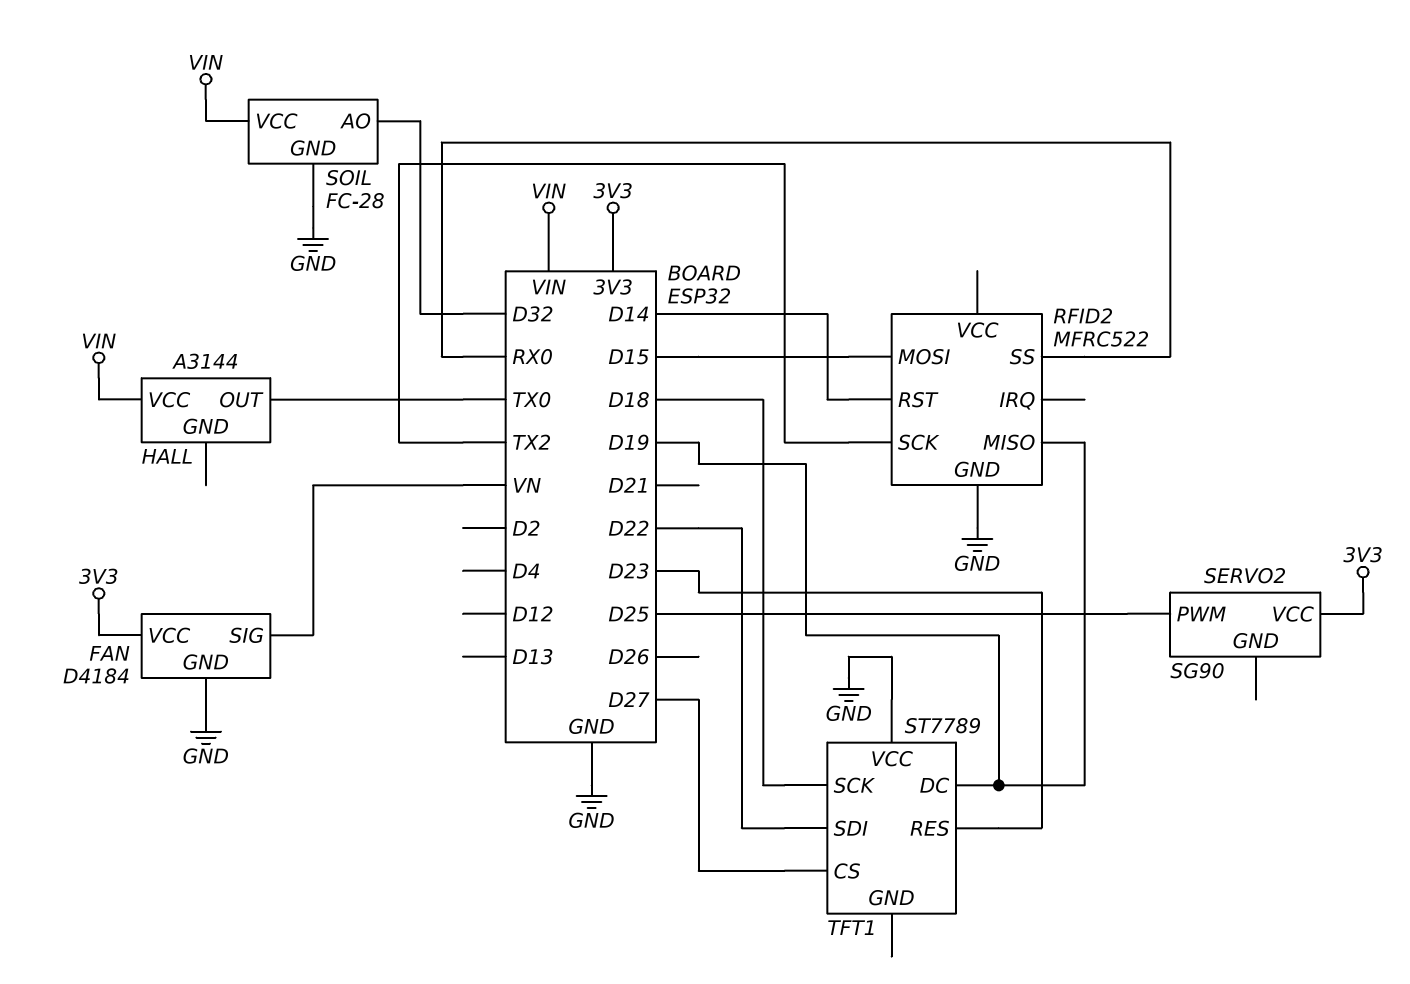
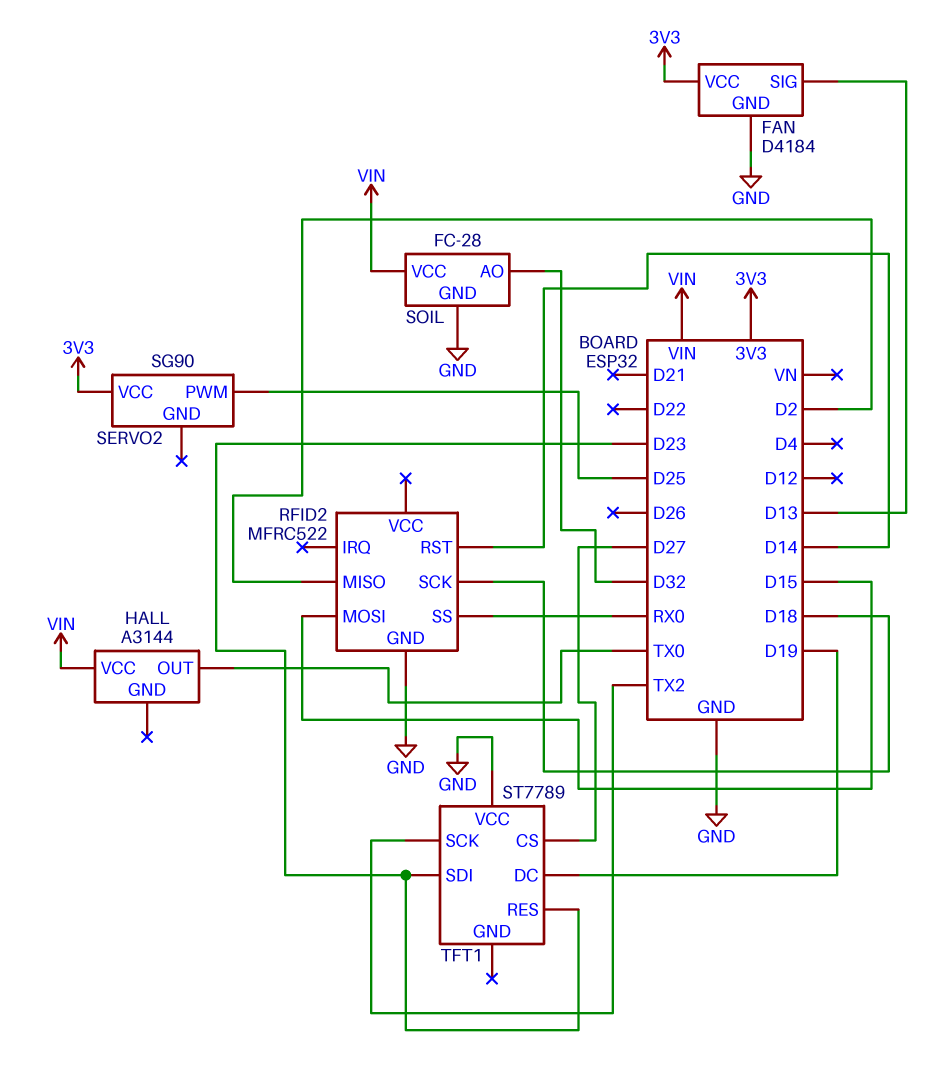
FAN pin SIG: VN -> D13
RFID2 pin MISO: D19 -> D2
RFID2 pin SCK: TX2 -> D18
TFT1 pin SCK: D18 -> TX2
TFT1 pin SDI: D22 -> D23

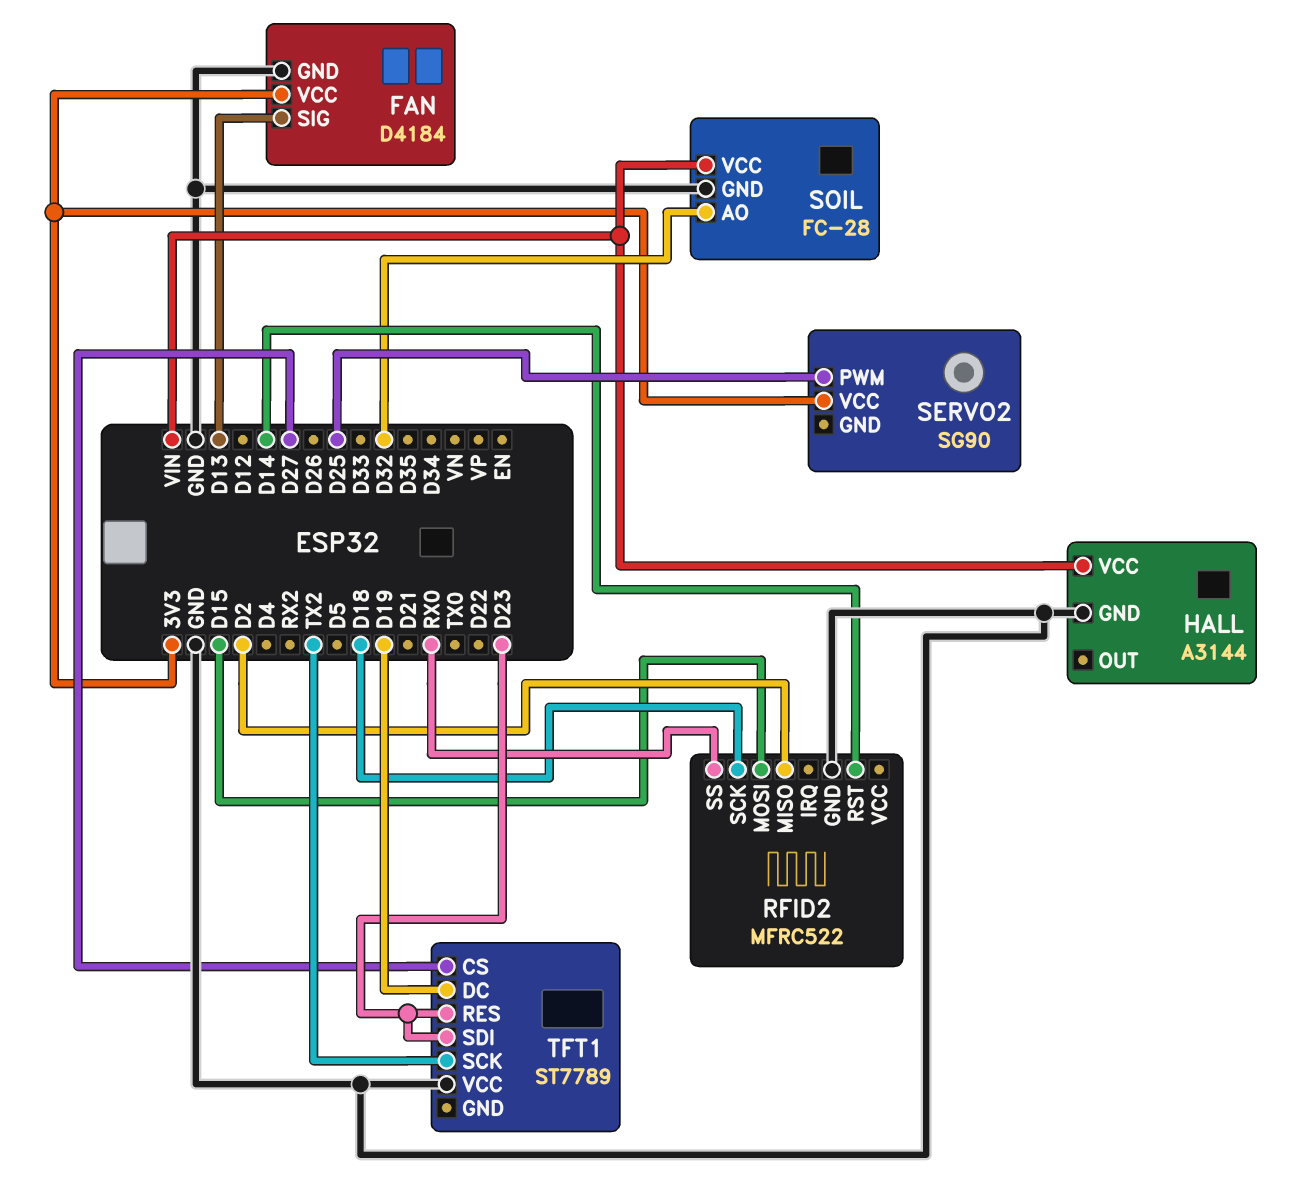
HALL pin GND: none -> GND
HALL pin OUT: TX0 -> none

